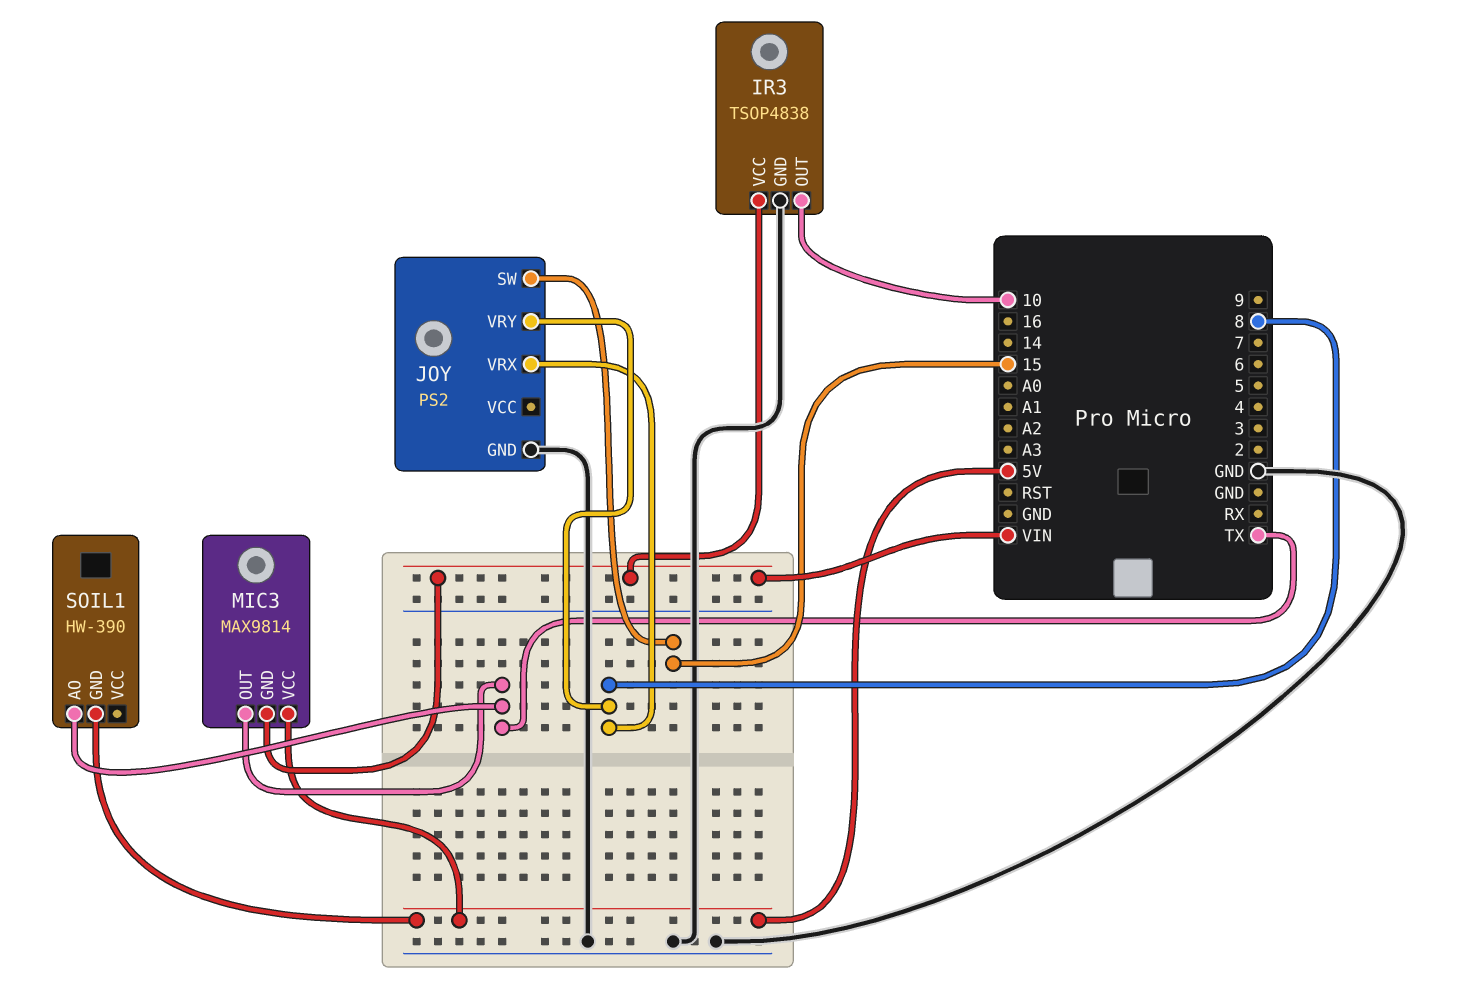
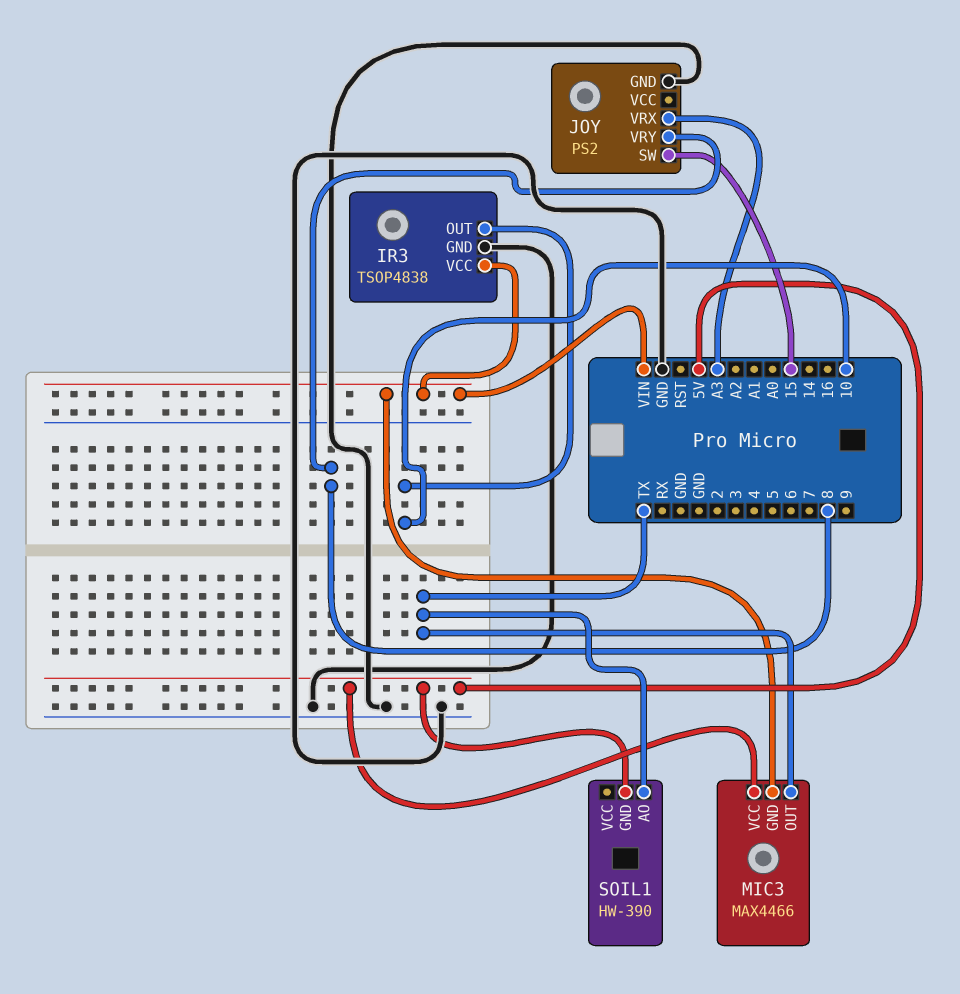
JOY pin VRX: 8 -> A3
MIC3: MAX9814 -> MAX4466

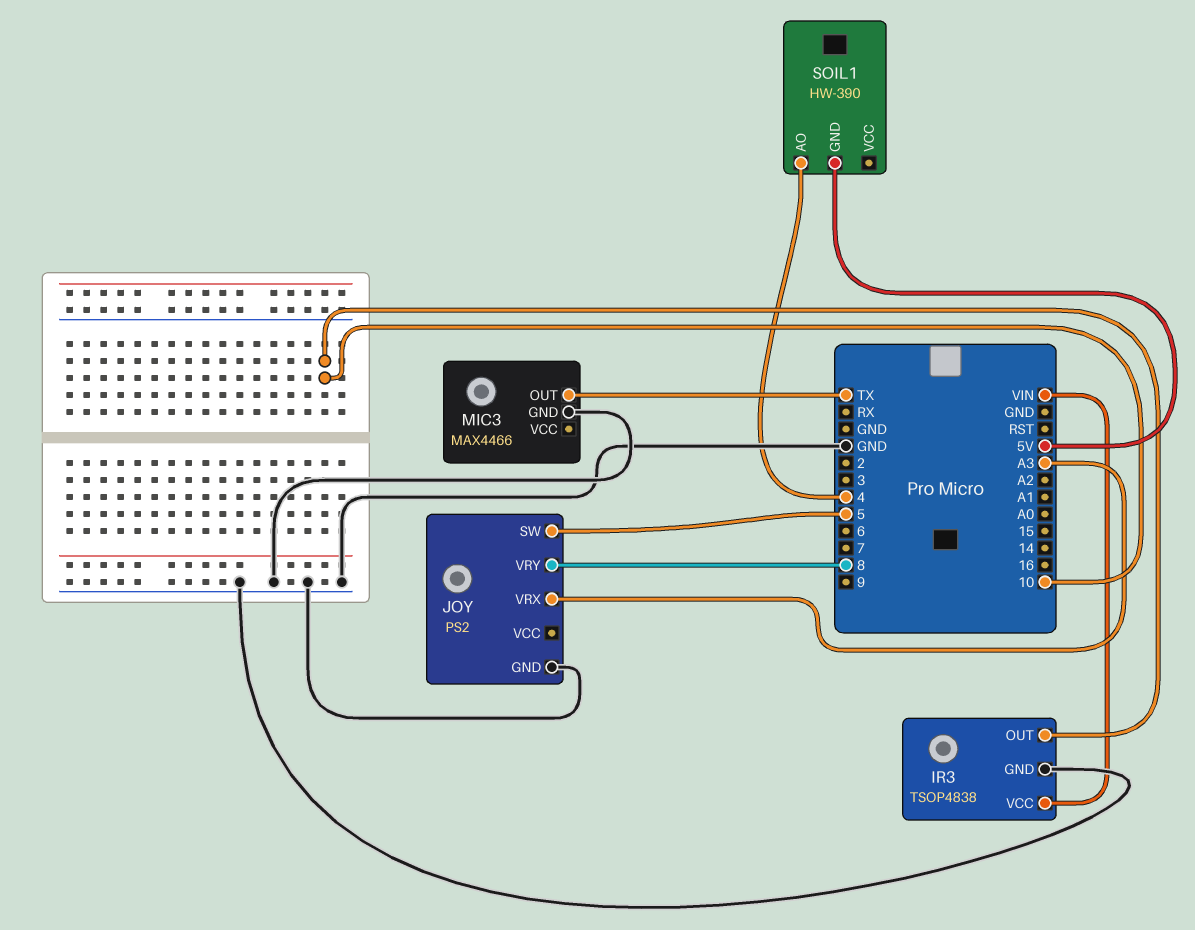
JOY pin SW: 15 -> 5
MIC3 pin GND: VIN -> GND
MIC3 pin VCC: 5V -> none
SOIL1 pin AO: TX -> 4

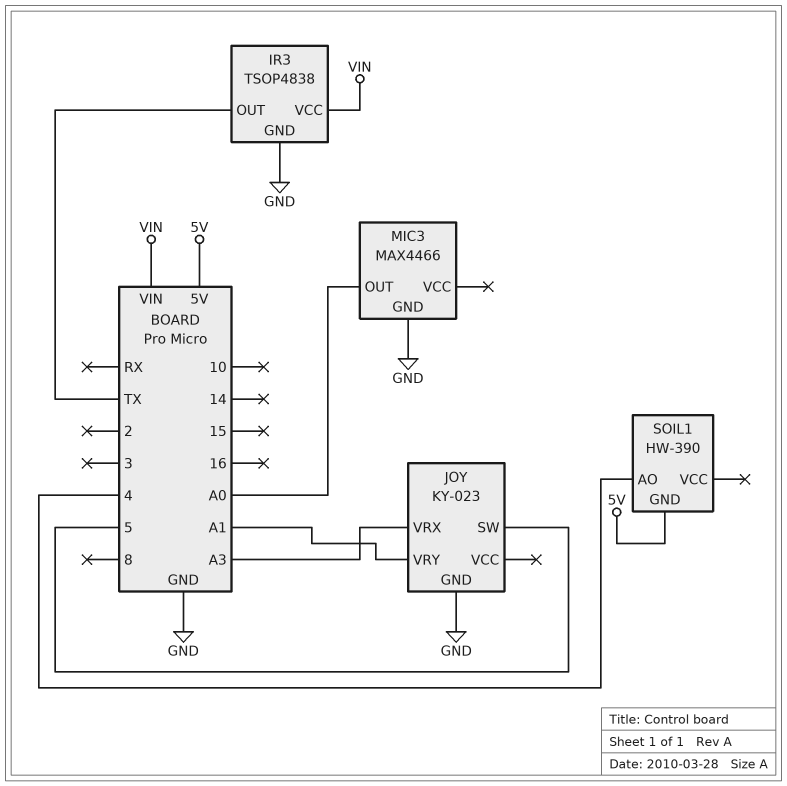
IR3 pin OUT: 10 -> TX
JOY: PS2 -> KY-023
JOY pin VRY: 8 -> A1
MIC3 pin OUT: TX -> A0

